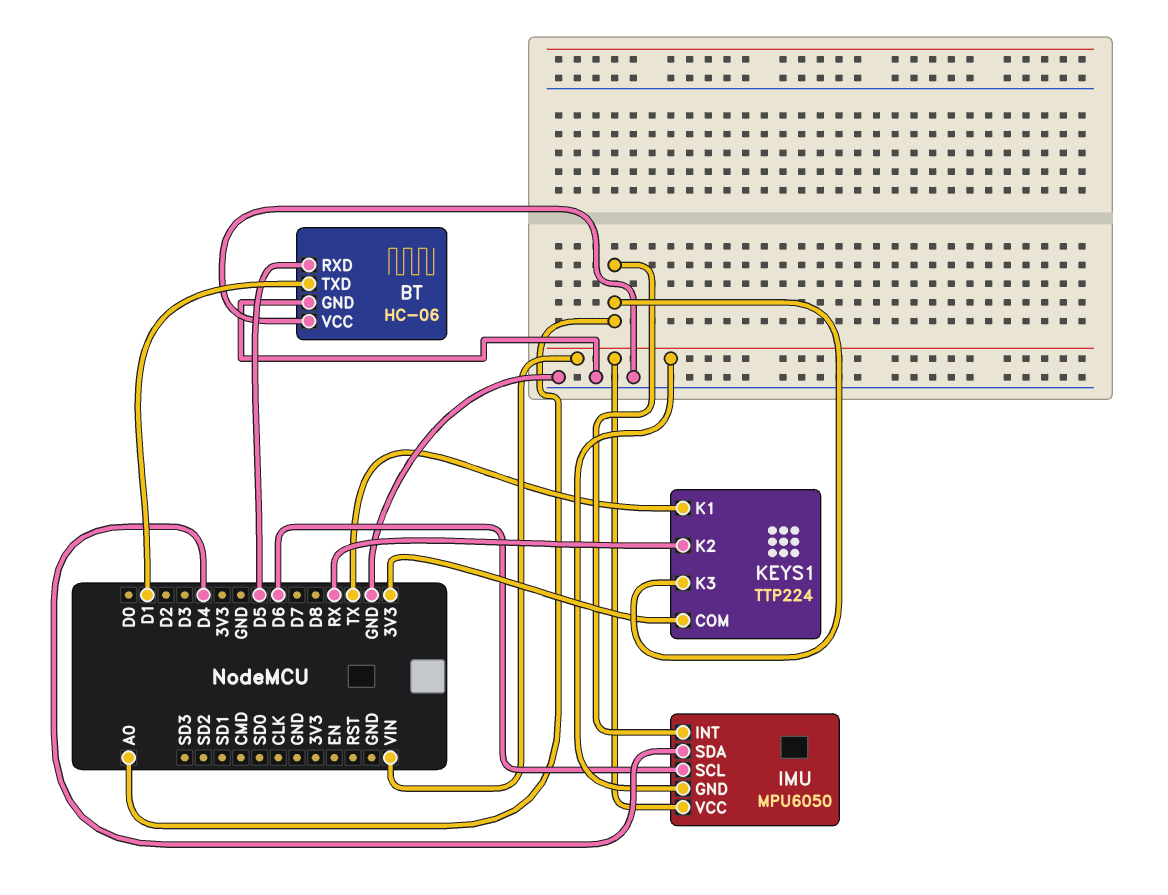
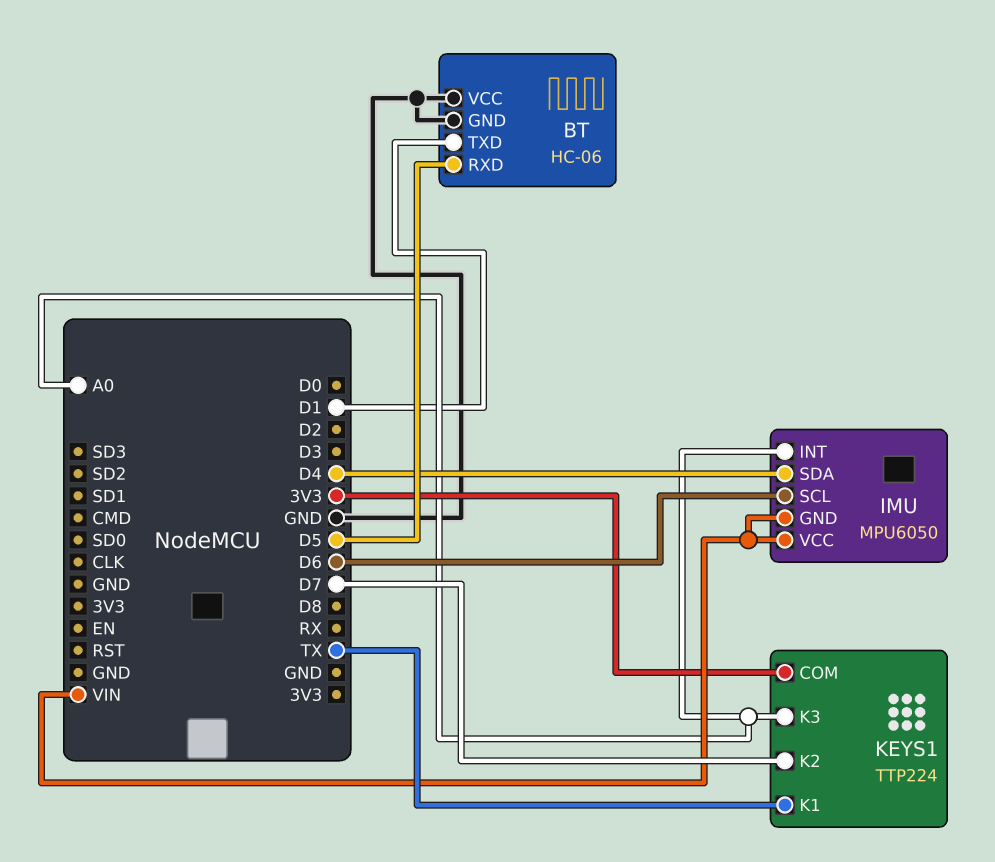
KEYS1 pin K2: RX -> D7

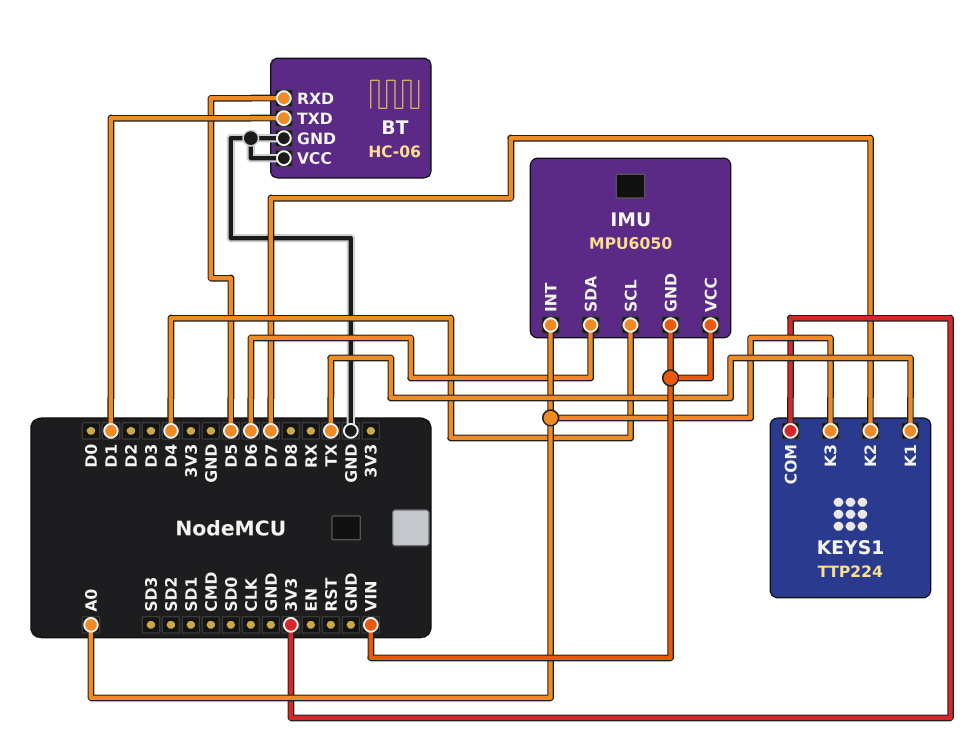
IMU pin SCL: D6 -> D4
IMU pin SDA: D4 -> D6

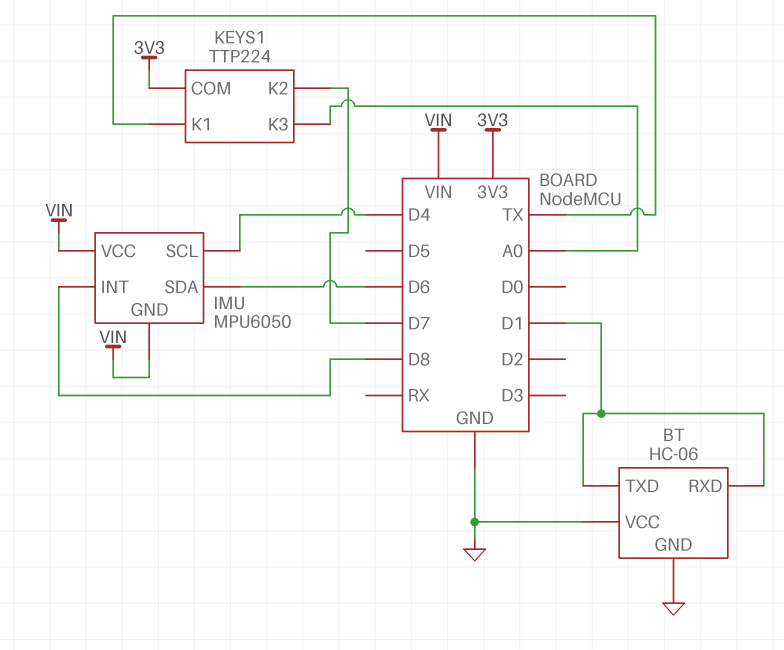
BT pin RXD: D5 -> D1
IMU pin INT: A0 -> D8

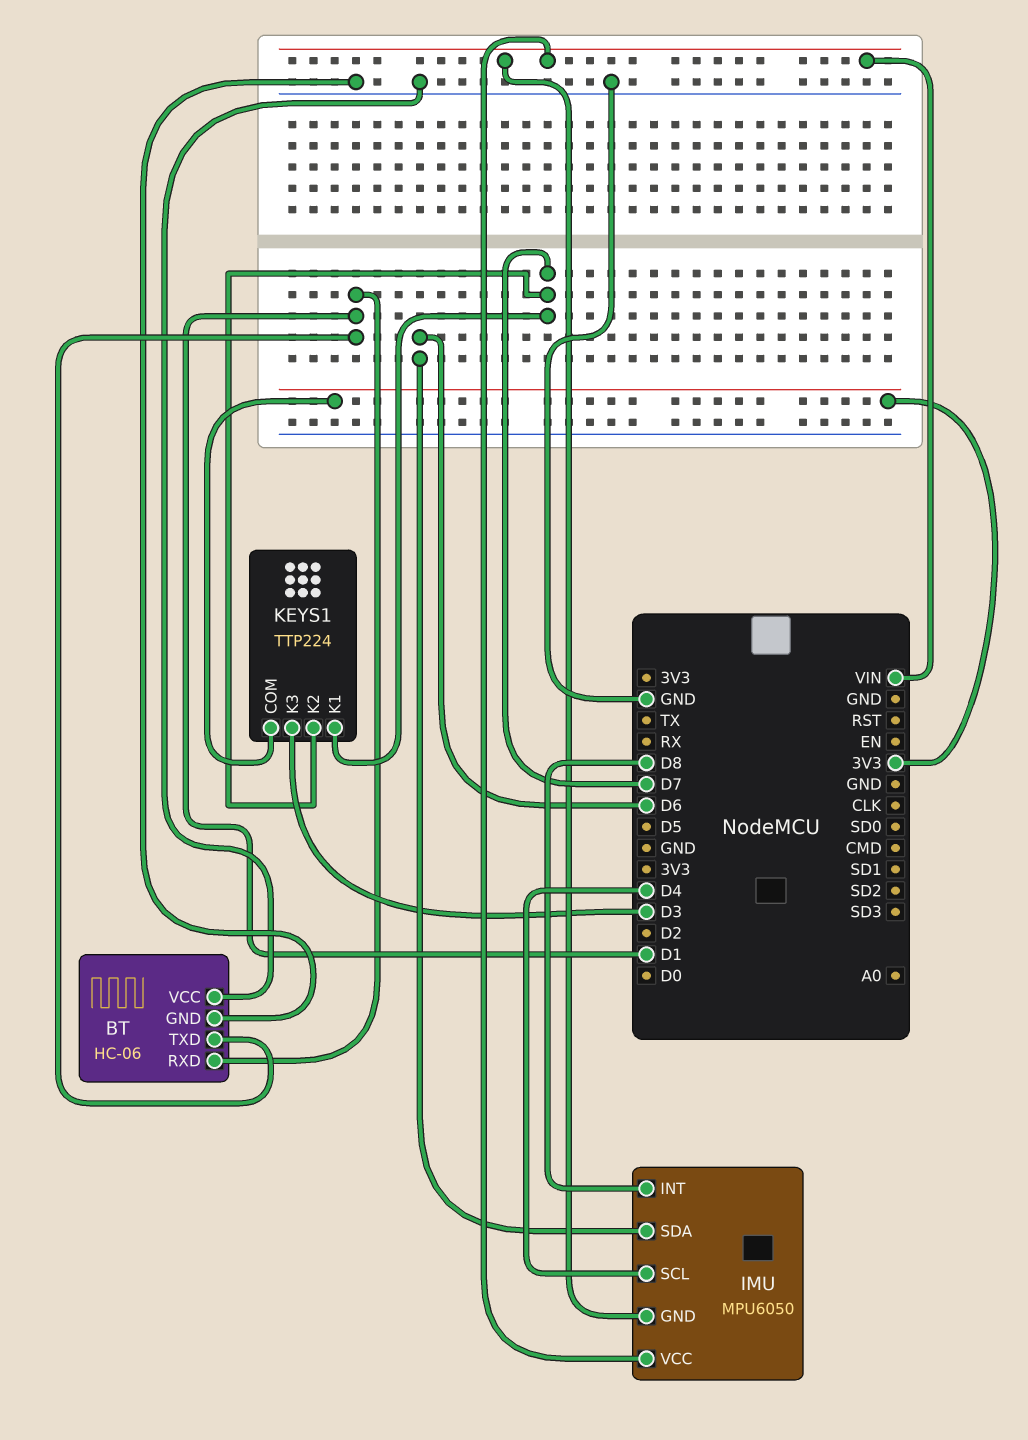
KEYS1 pin K1: TX -> D7
KEYS1 pin K3: A0 -> D3

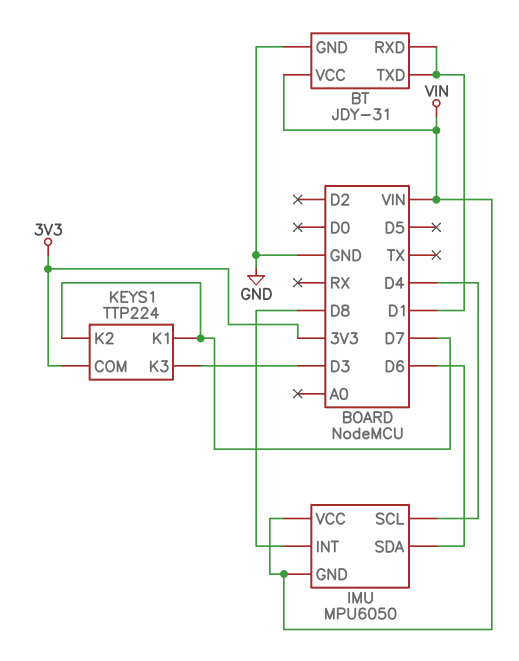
BT: HC-06 -> JDY-31
BT pin VCC: GND -> VIN

